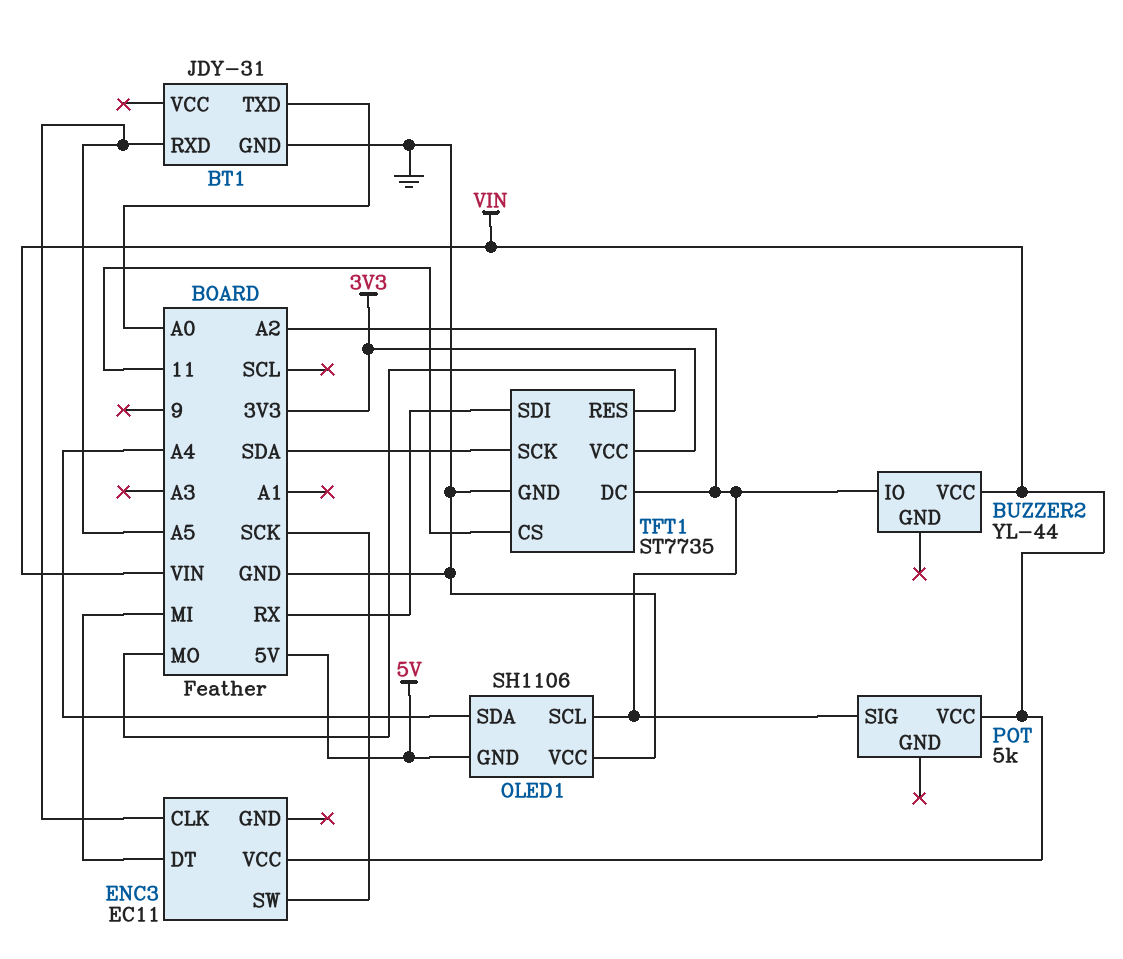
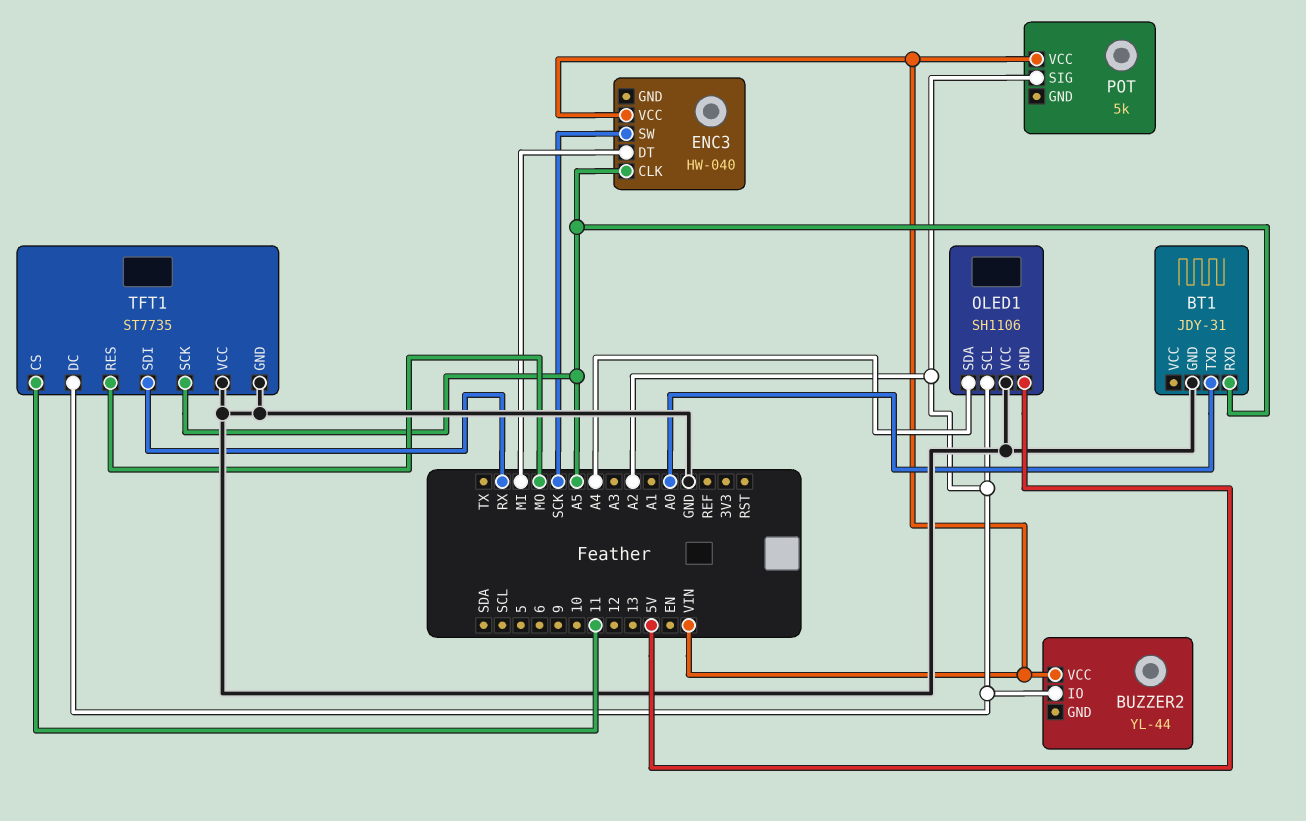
ENC3: EC11 -> HW-040
TFT1 pin SCK: SDA -> A5
TFT1 pin VCC: 3V3 -> GND

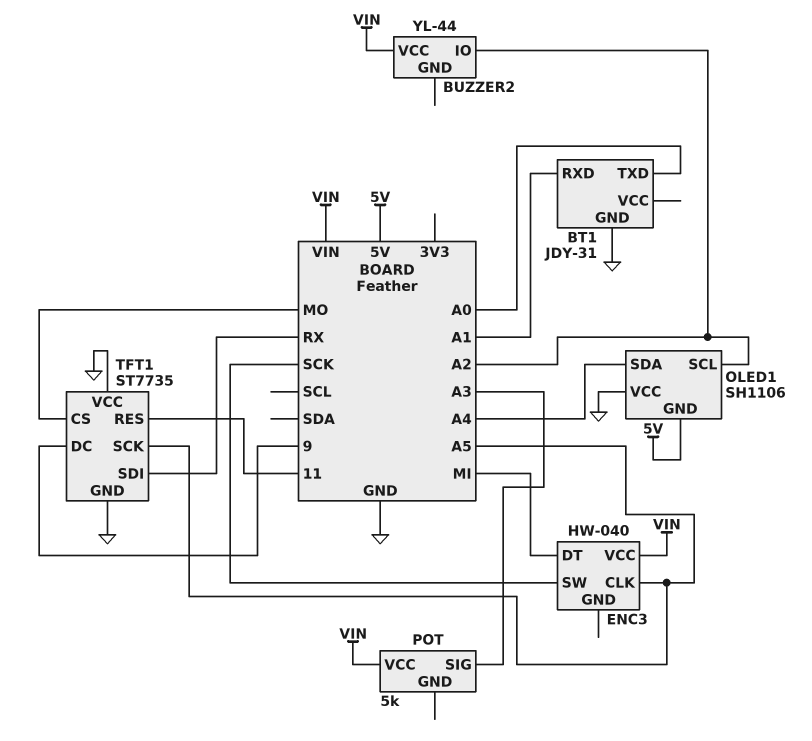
BT1 pin RXD: A5 -> A1
POT pin SIG: A2 -> A3
TFT1 pin CS: 11 -> MO
TFT1 pin DC: A2 -> 9
TFT1 pin RES: MO -> 11

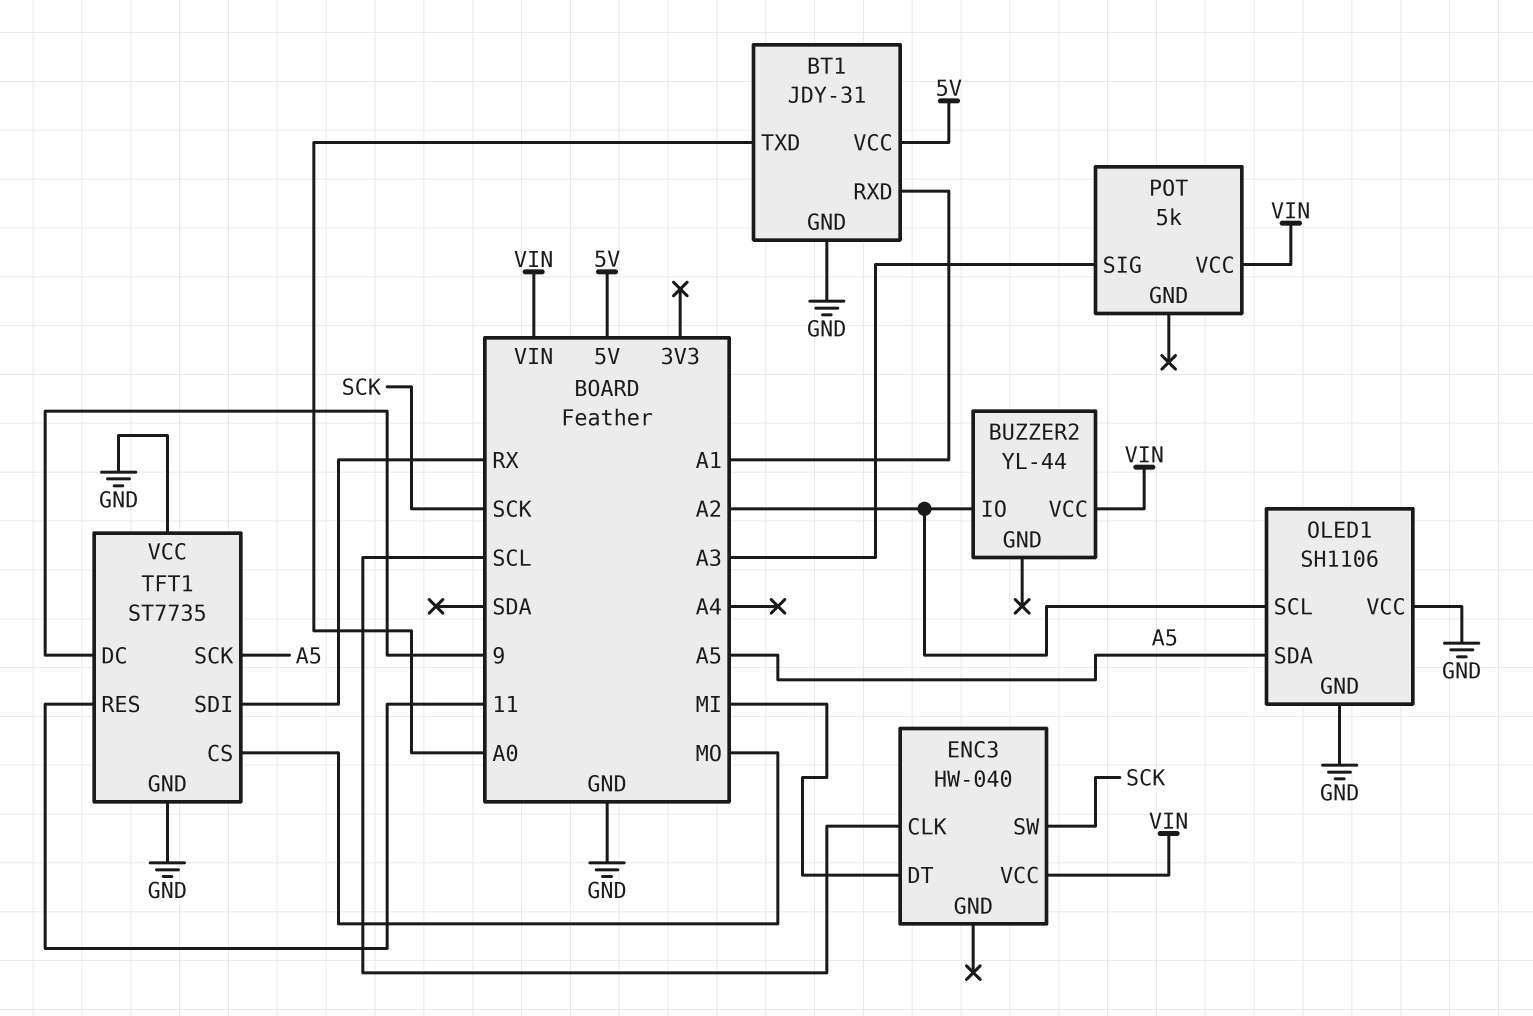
BT1 pin VCC: none -> 5V
ENC3 pin CLK: A5 -> SCL
OLED1 pin GND: 5V -> GND
OLED1 pin SDA: A4 -> A5

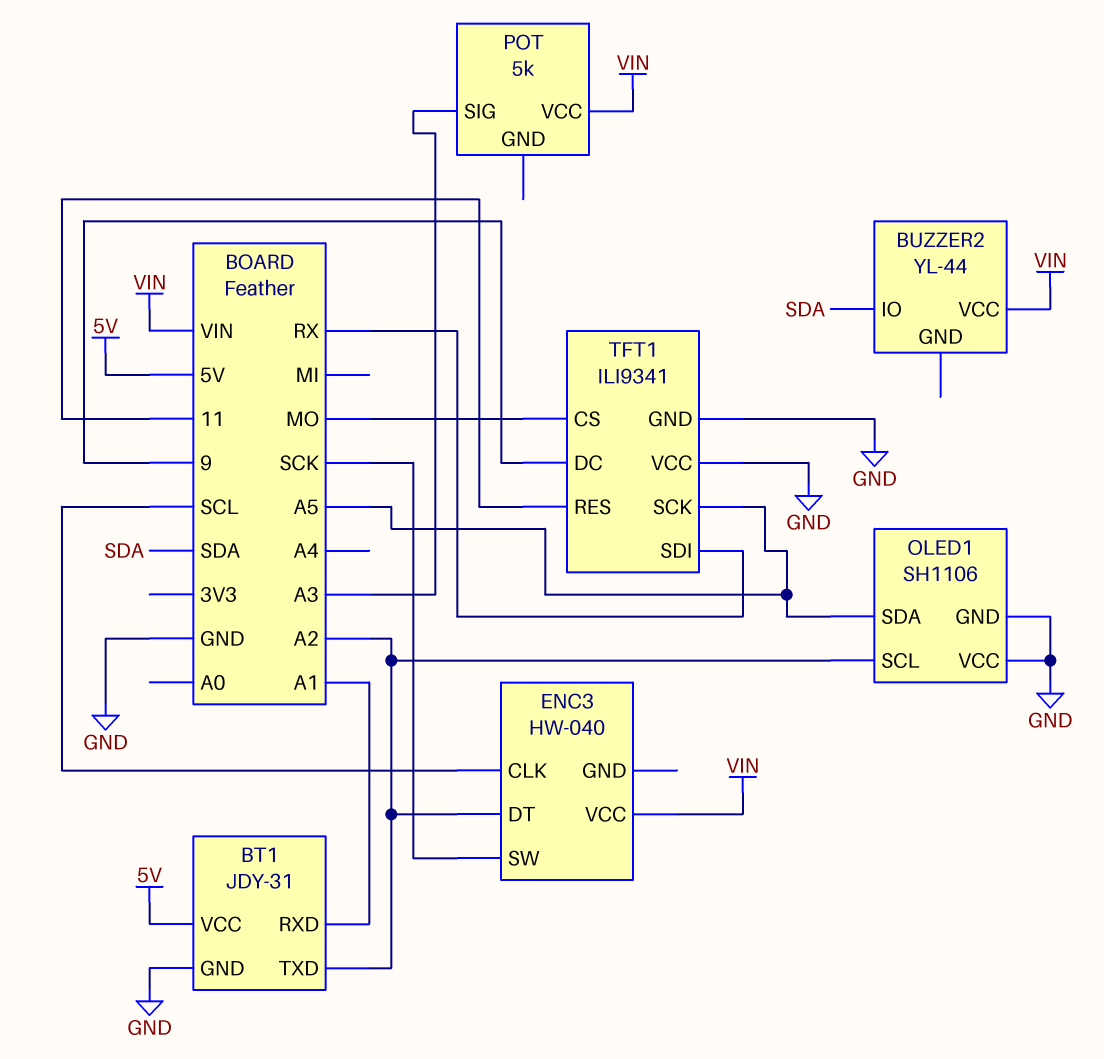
BT1 pin TXD: A0 -> A2
BUZZER2 pin IO: A2 -> SDA
ENC3 pin DT: MI -> A2
TFT1: ST7735 -> ILI9341

